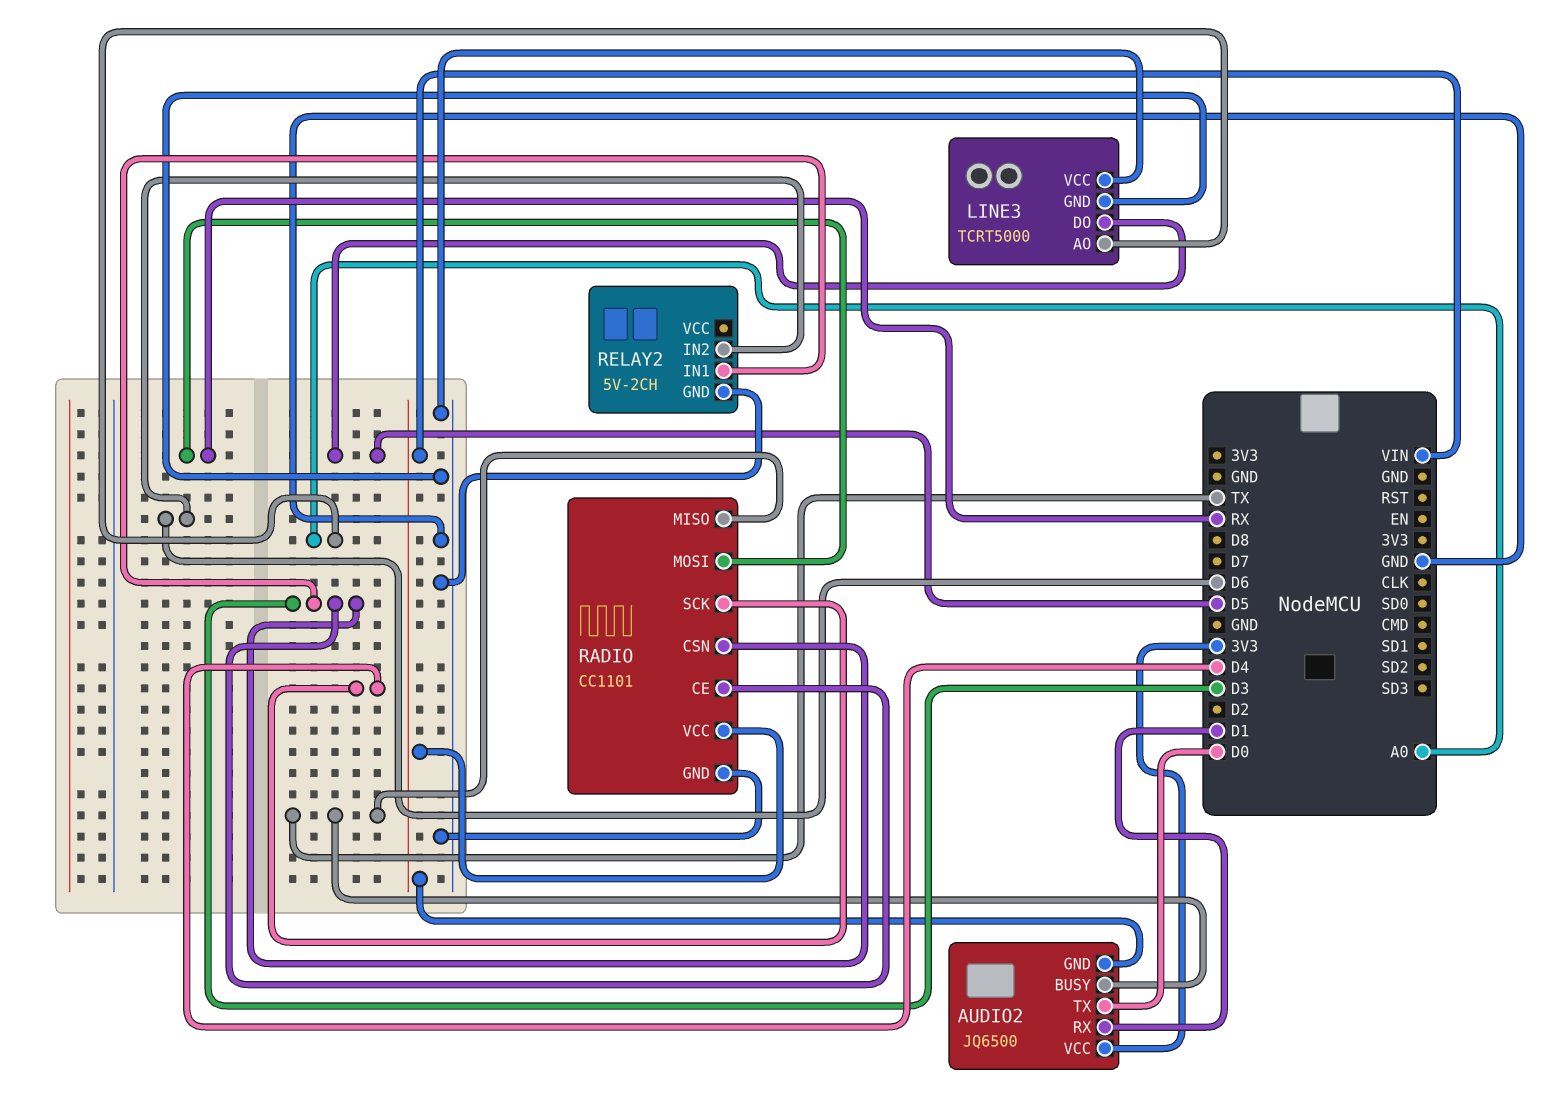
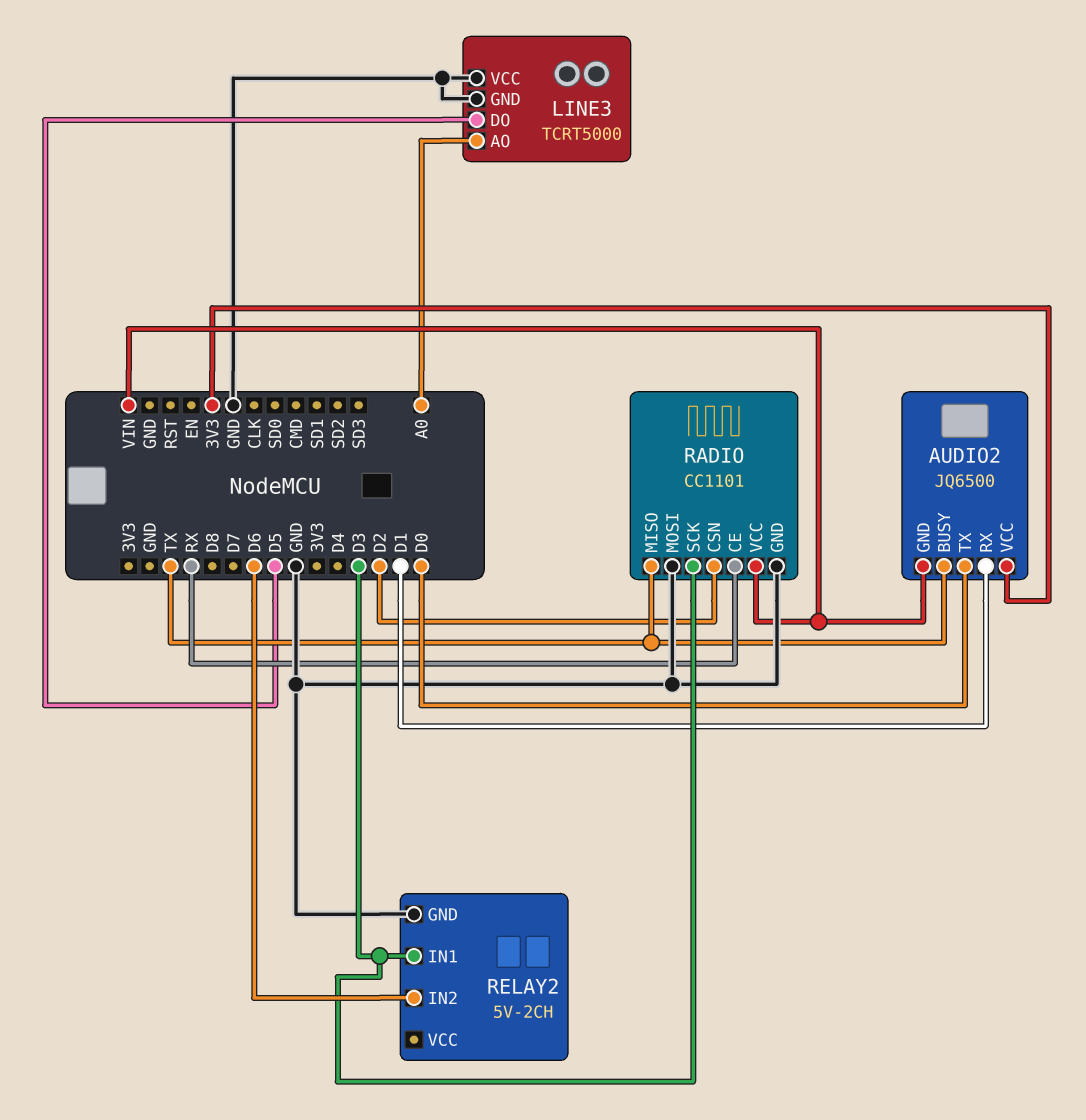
RADIO pin CE: D3 -> RX
RADIO pin CSN: D3 -> D2
RADIO pin MOSI: RX -> GND
RADIO pin SCK: D4 -> D3

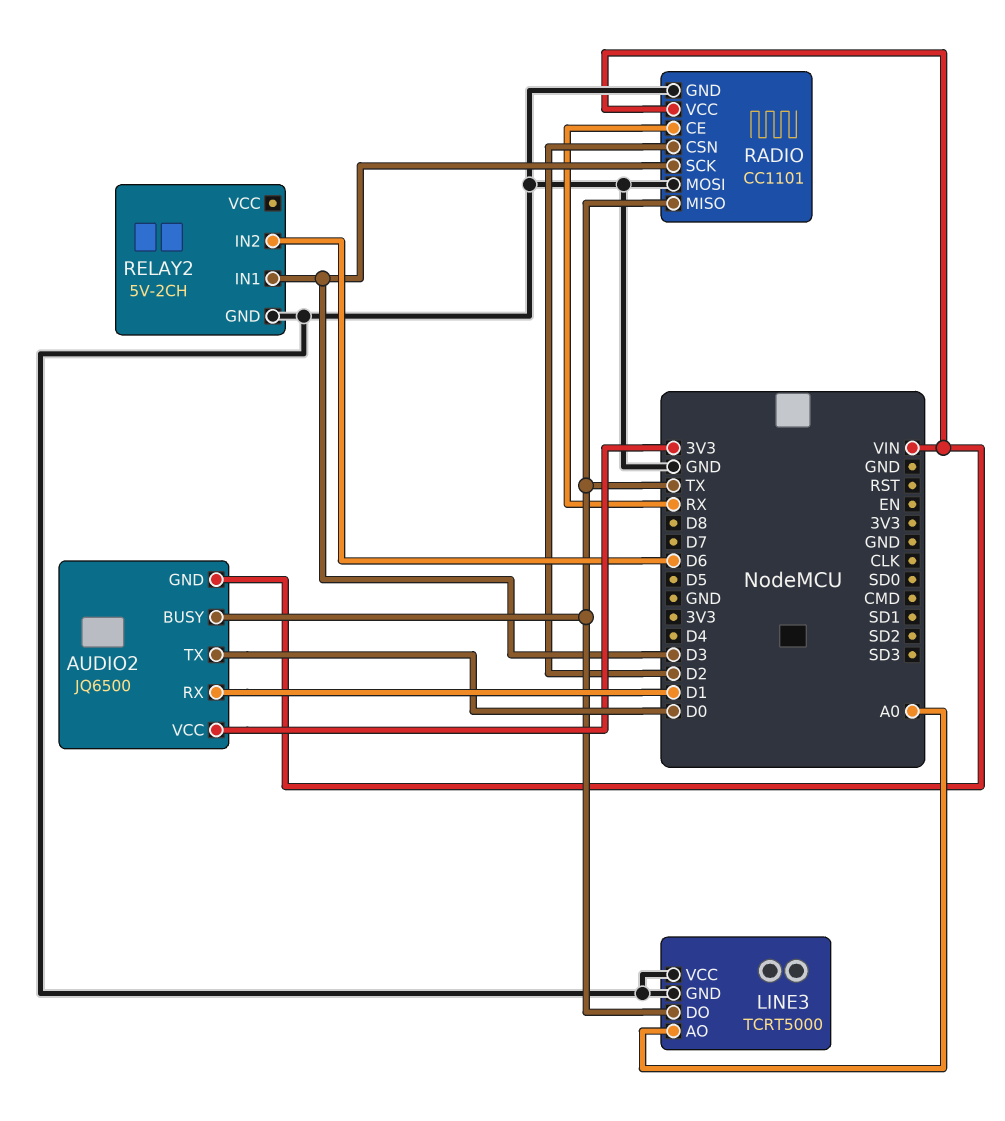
LINE3 pin DO: D5 -> TX

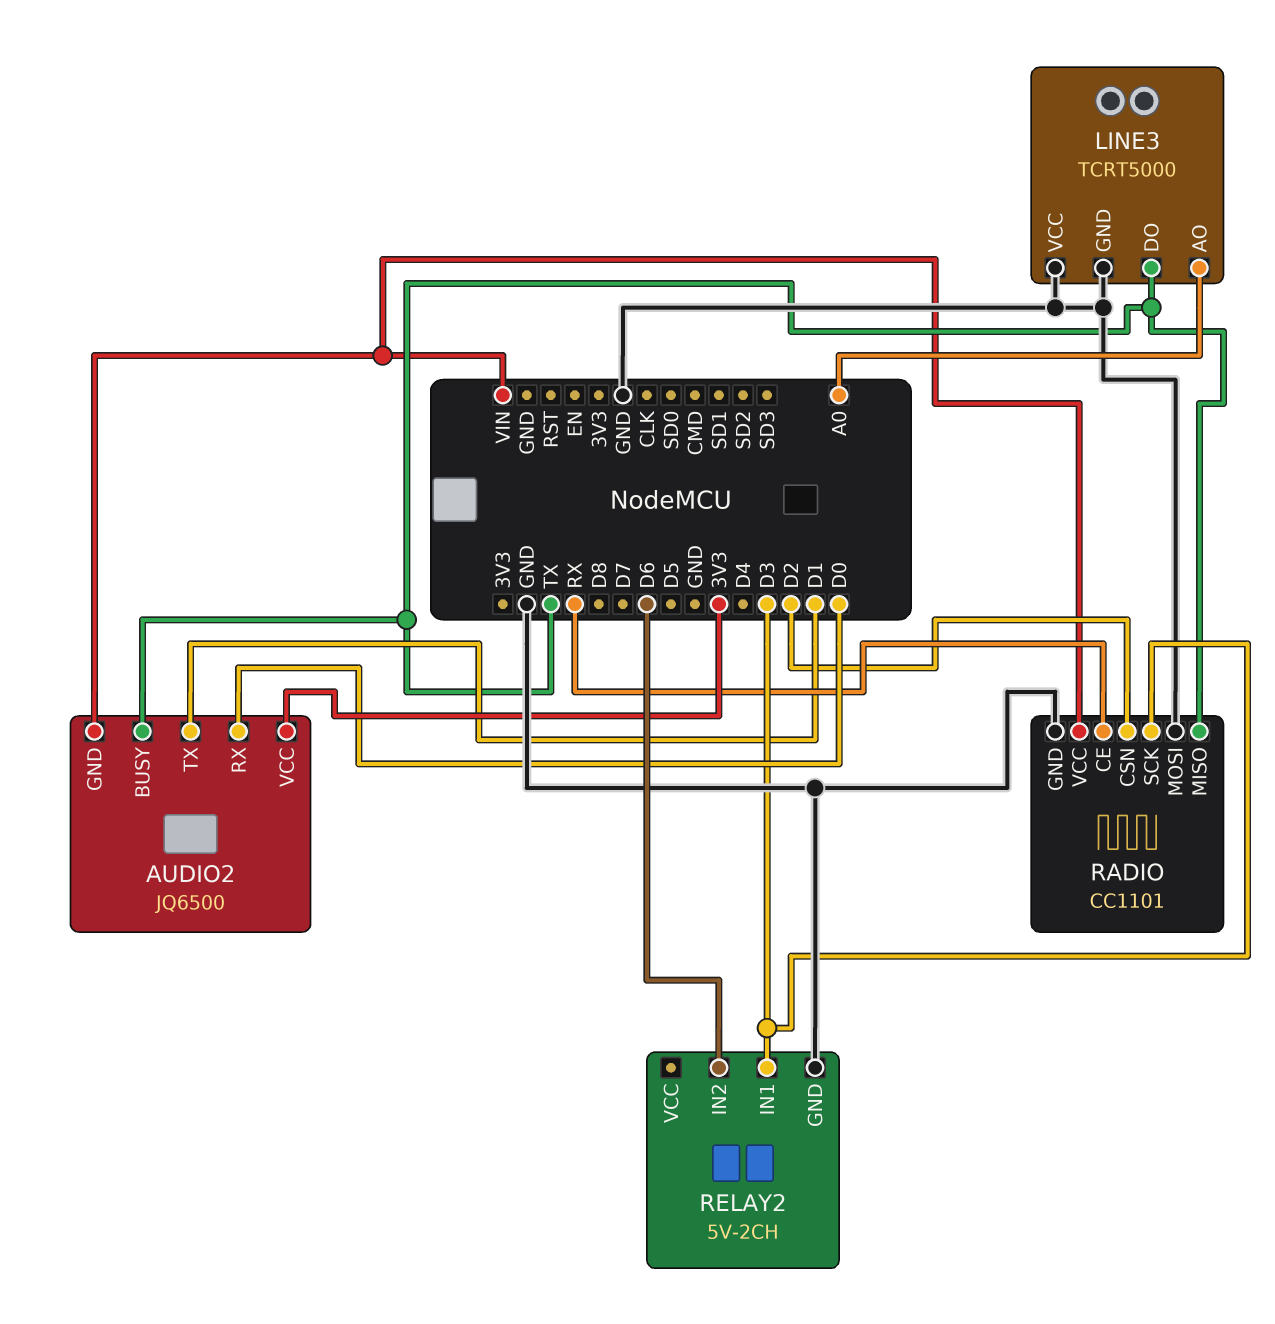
AUDIO2 pin RX: D1 -> D0
AUDIO2 pin TX: D0 -> D1

